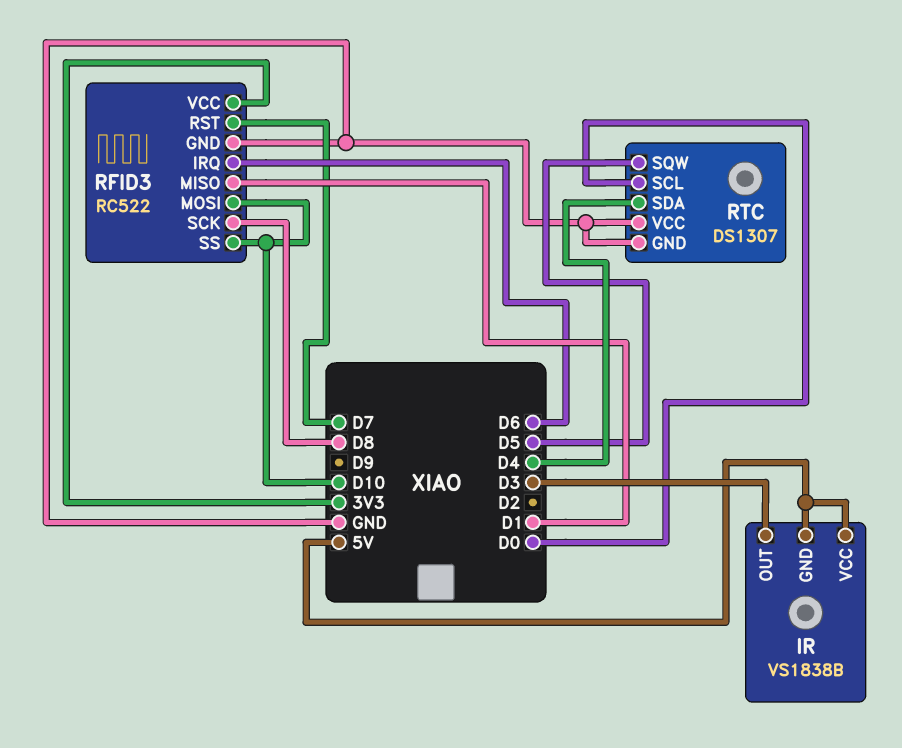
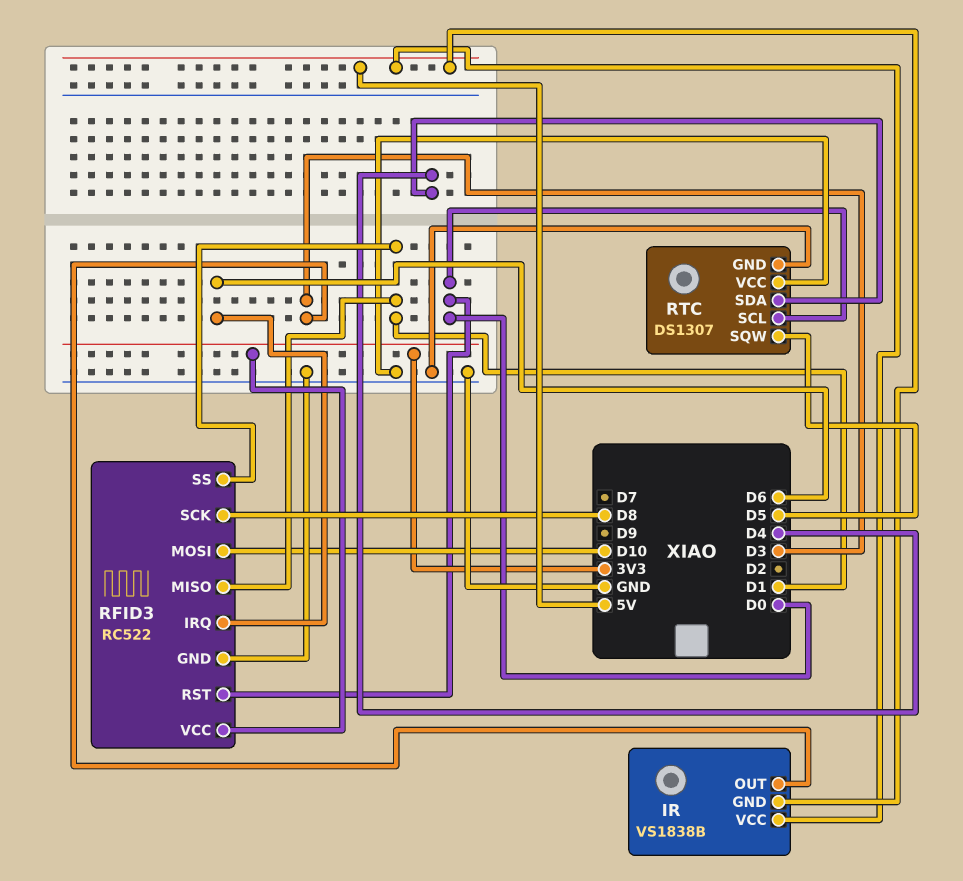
RFID3 pin RST: D7 -> D0
RFID3 pin SS: D10 -> D1

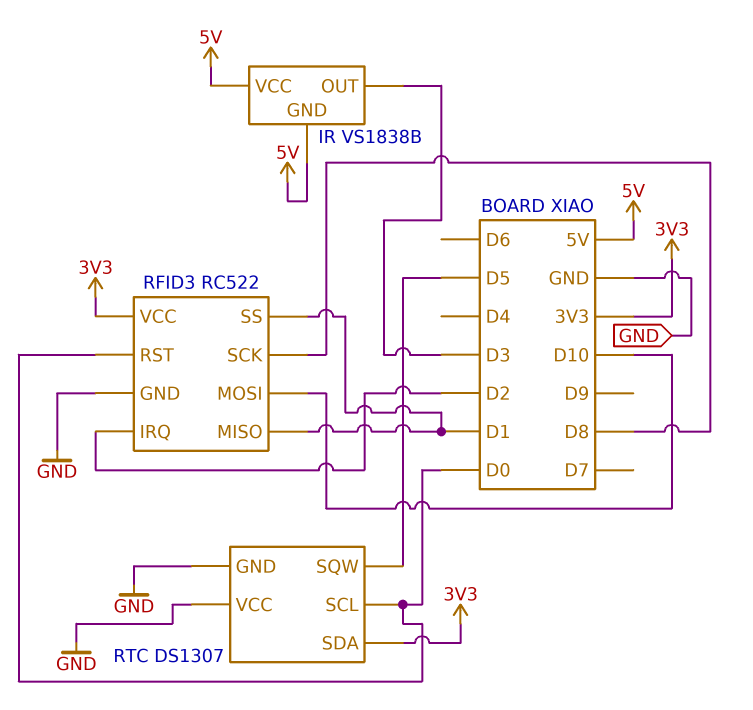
RFID3 pin IRQ: D6 -> D2
RTC pin SDA: D4 -> 3V3

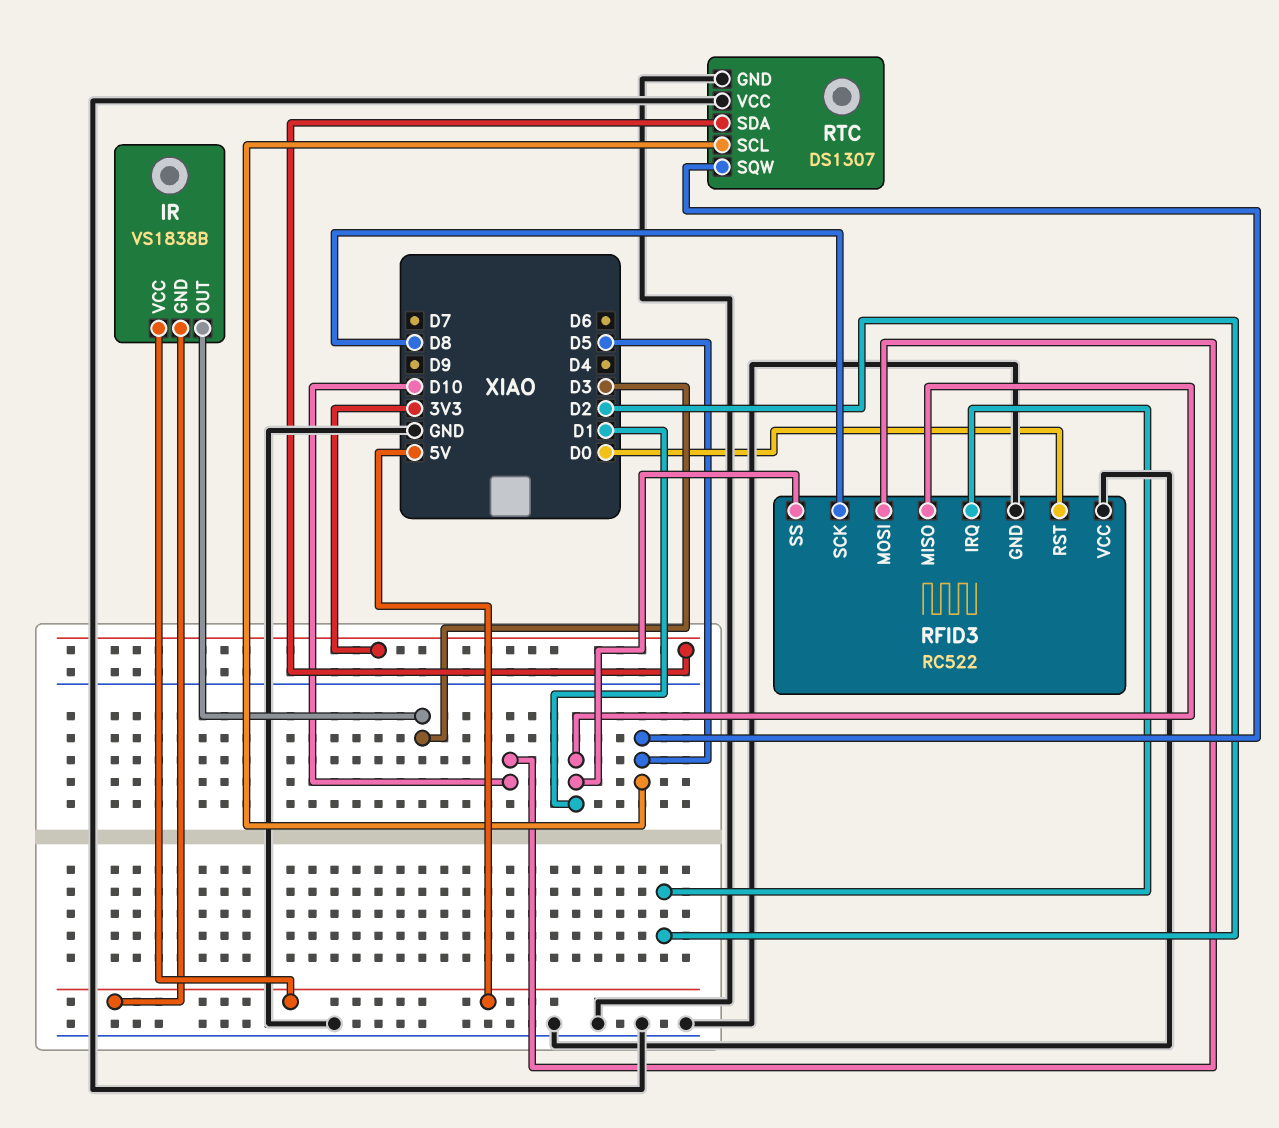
RFID3 pin VCC: 3V3 -> GND
RTC pin SCL: D0 -> D5

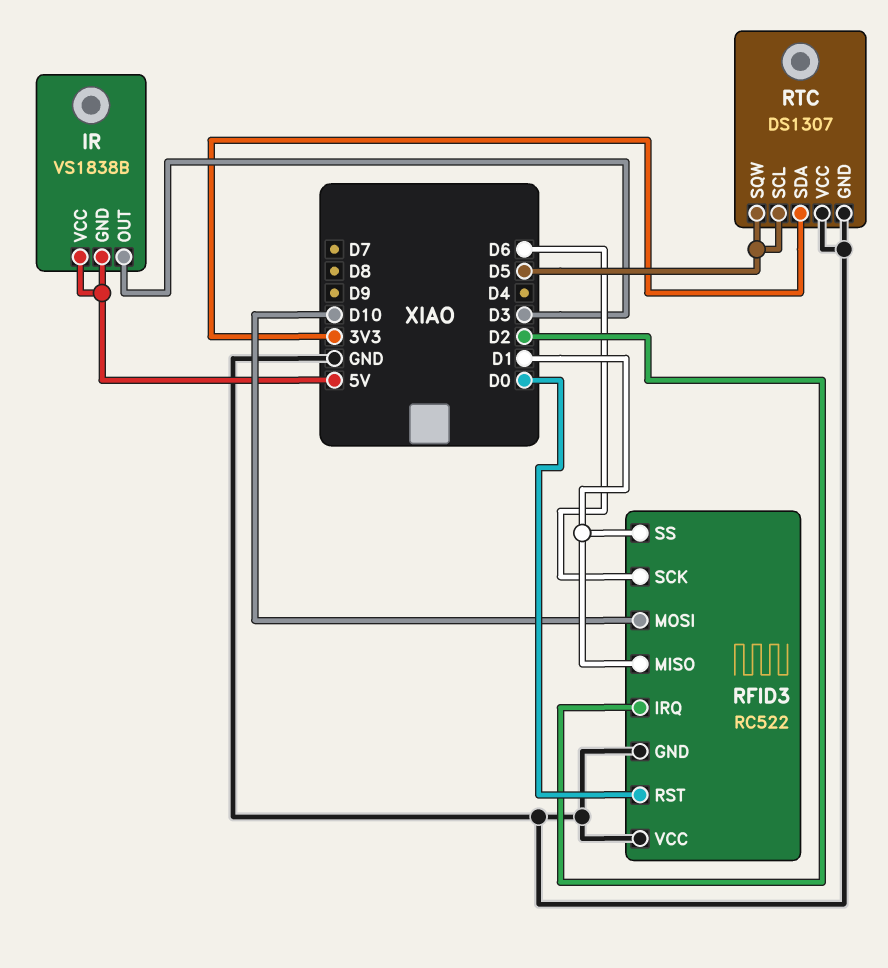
RFID3 pin SCK: D8 -> D6

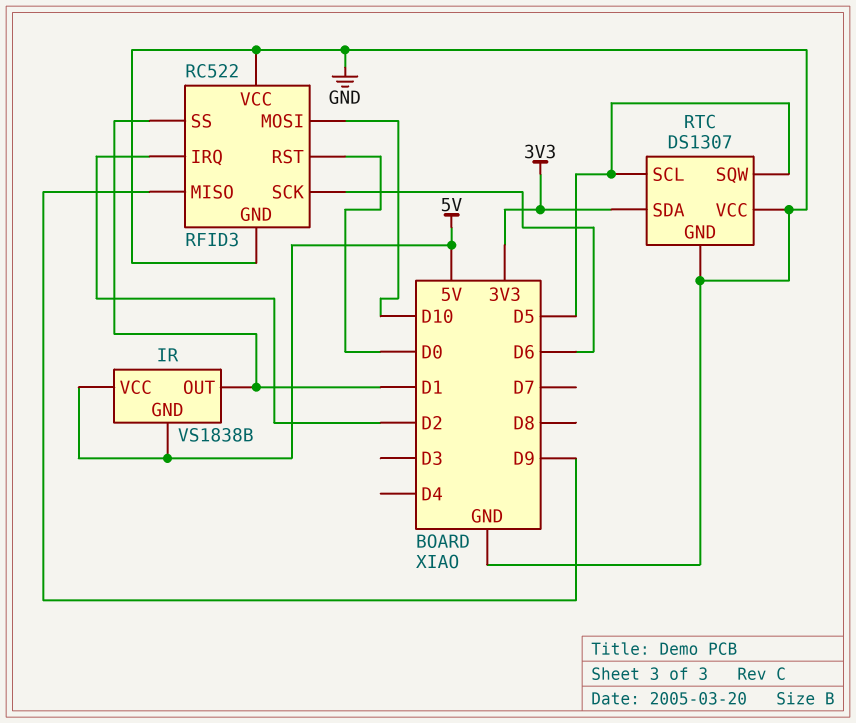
IR pin OUT: D3 -> D1
RFID3 pin MISO: D1 -> D9

